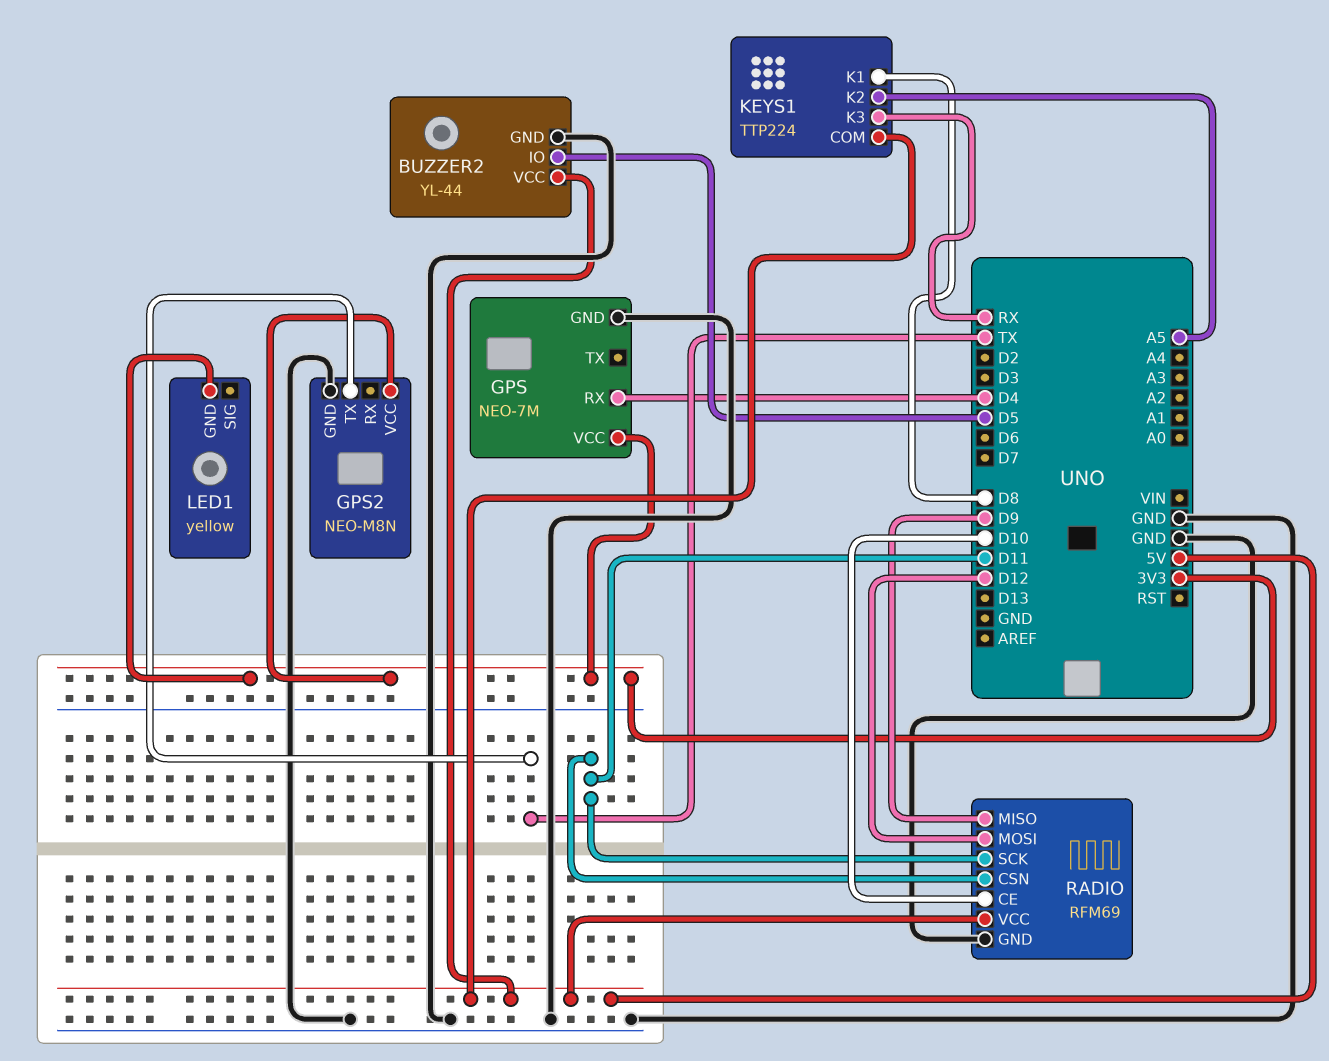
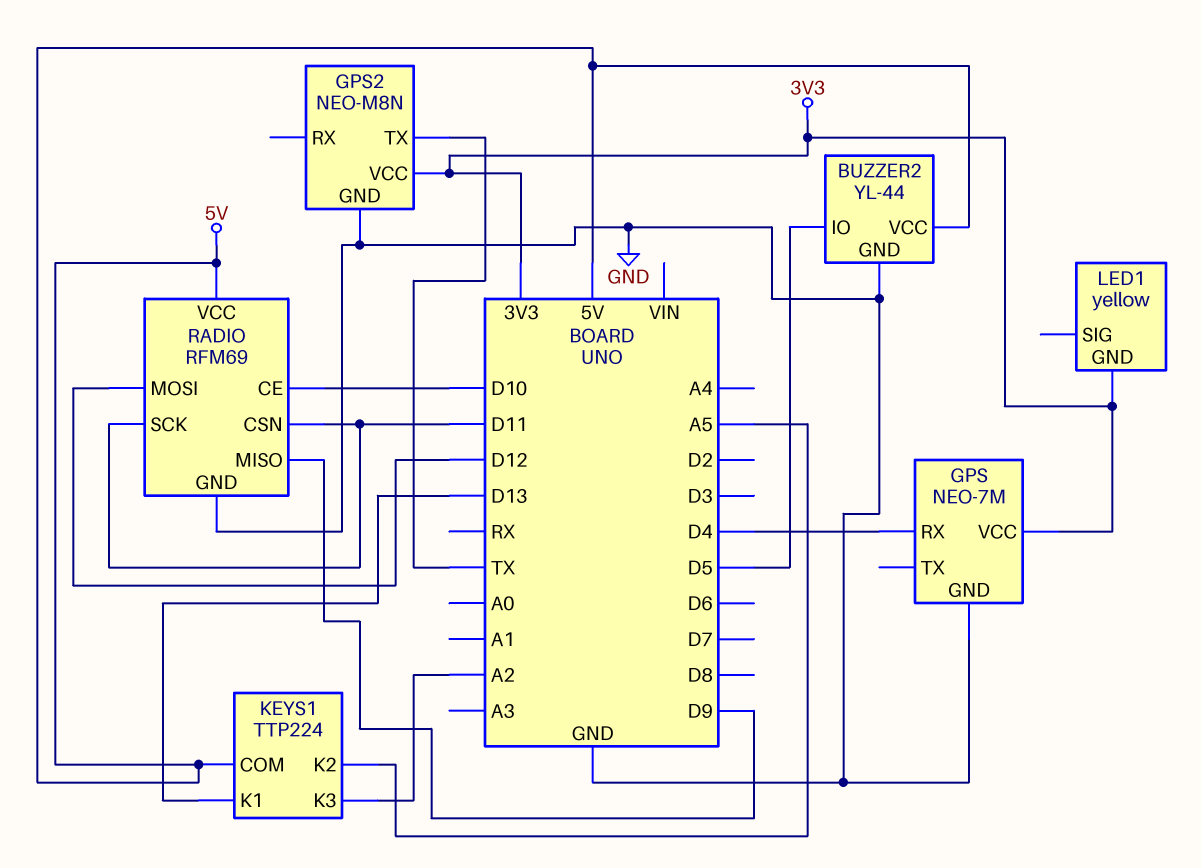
KEYS1 pin K1: D8 -> D13
KEYS1 pin K3: RX -> A2

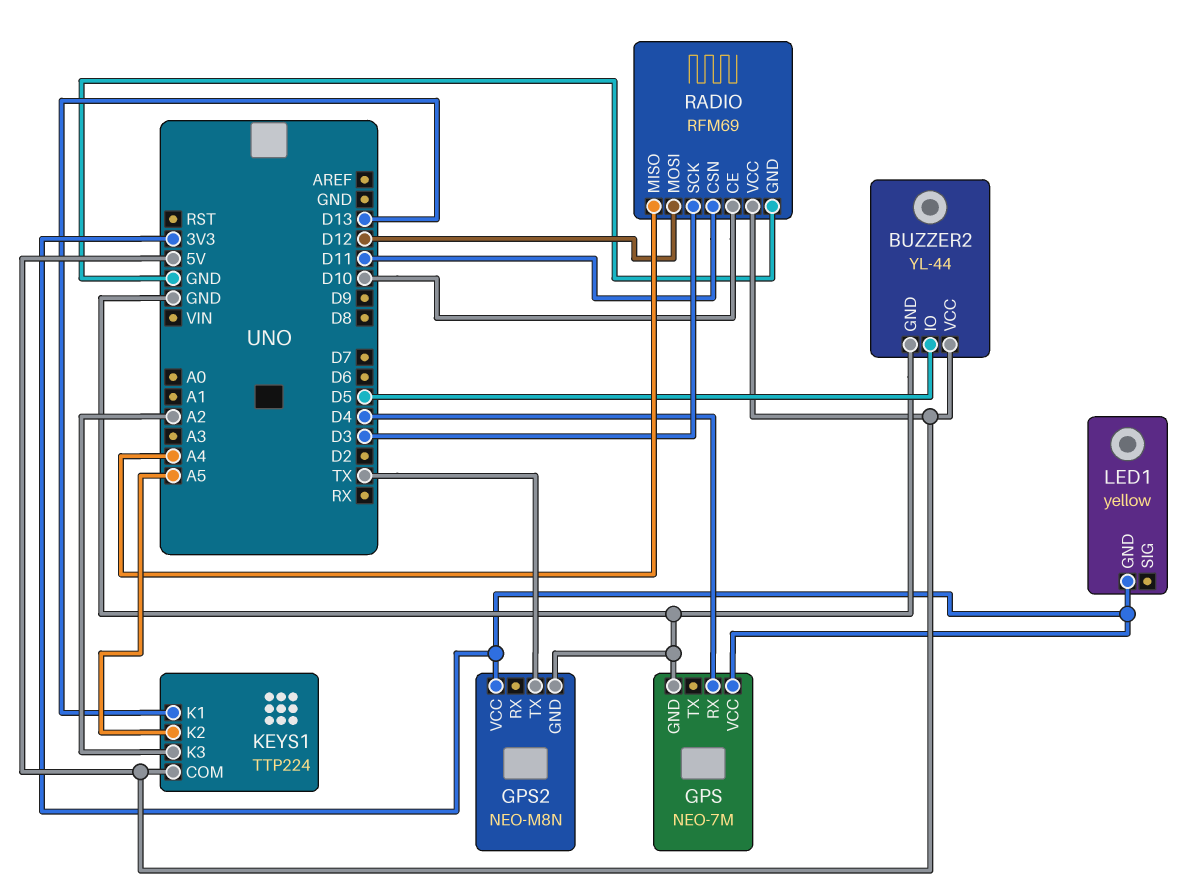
RADIO pin MISO: D9 -> A4
RADIO pin SCK: D11 -> D3

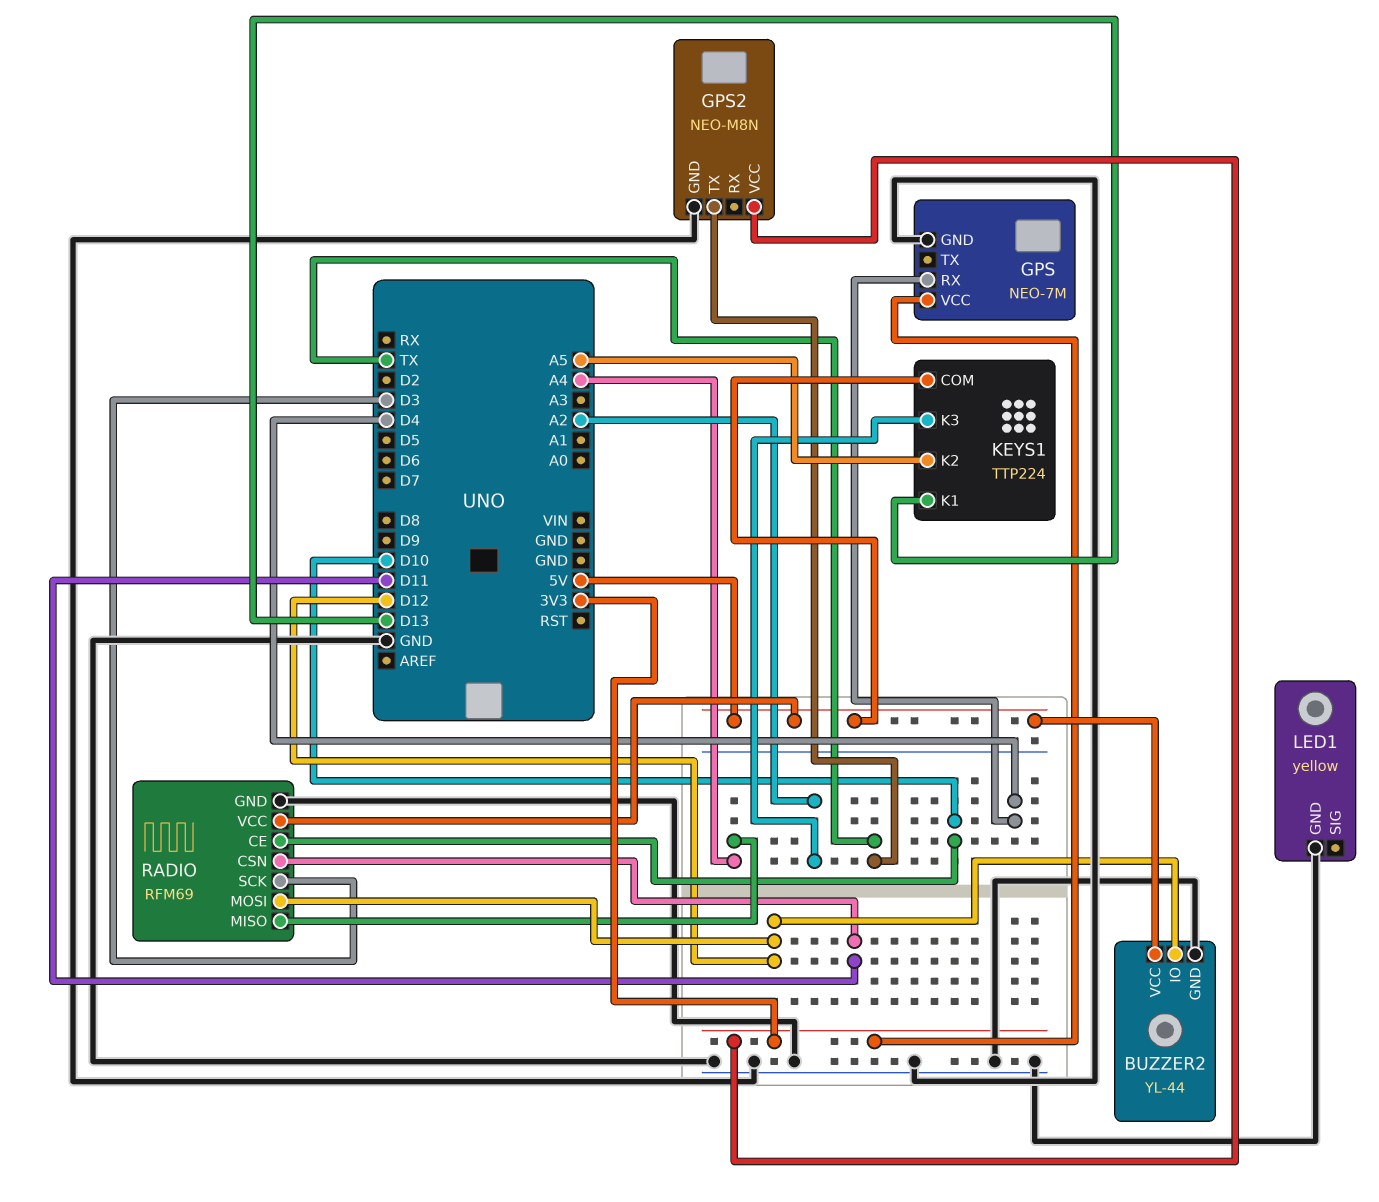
BUZZER2 pin IO: D5 -> D12
LED1 pin GND: 3V3 -> GND

